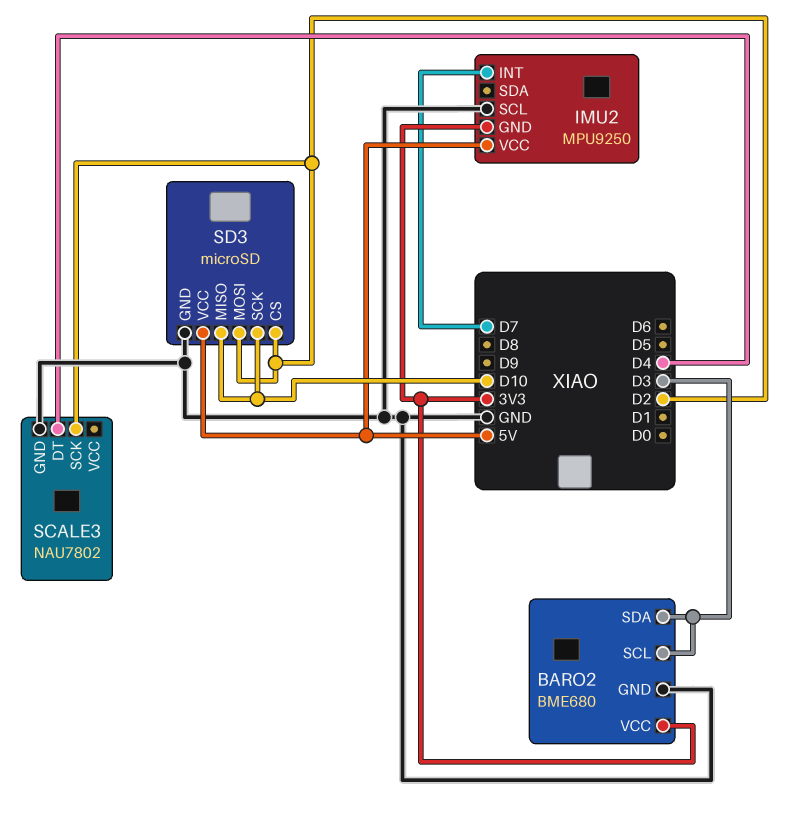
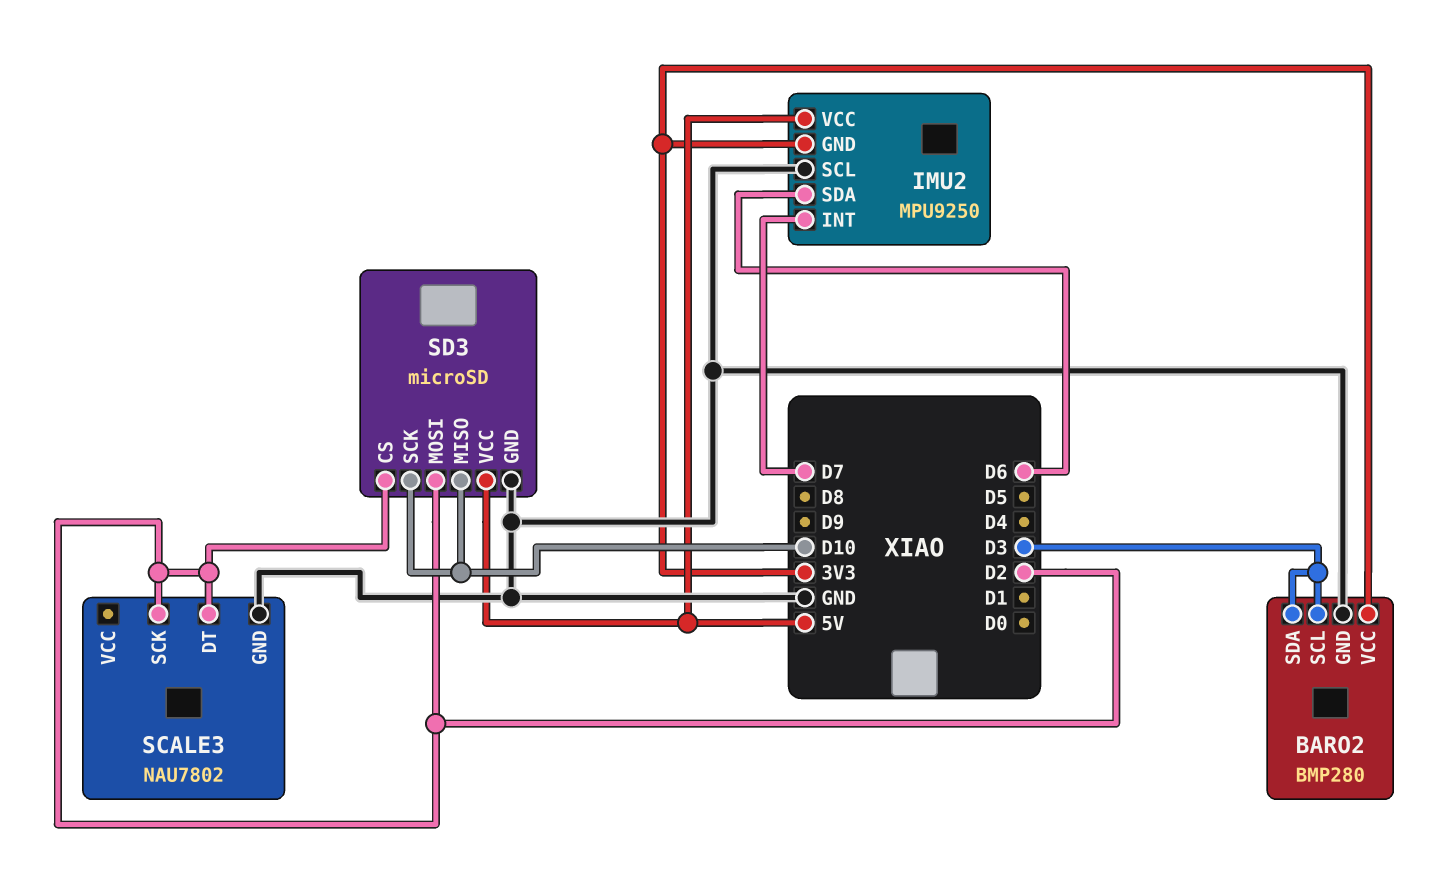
BARO2: BME680 -> BMP280
IMU2 pin SDA: none -> D6
SCALE3 pin DT: D4 -> D2

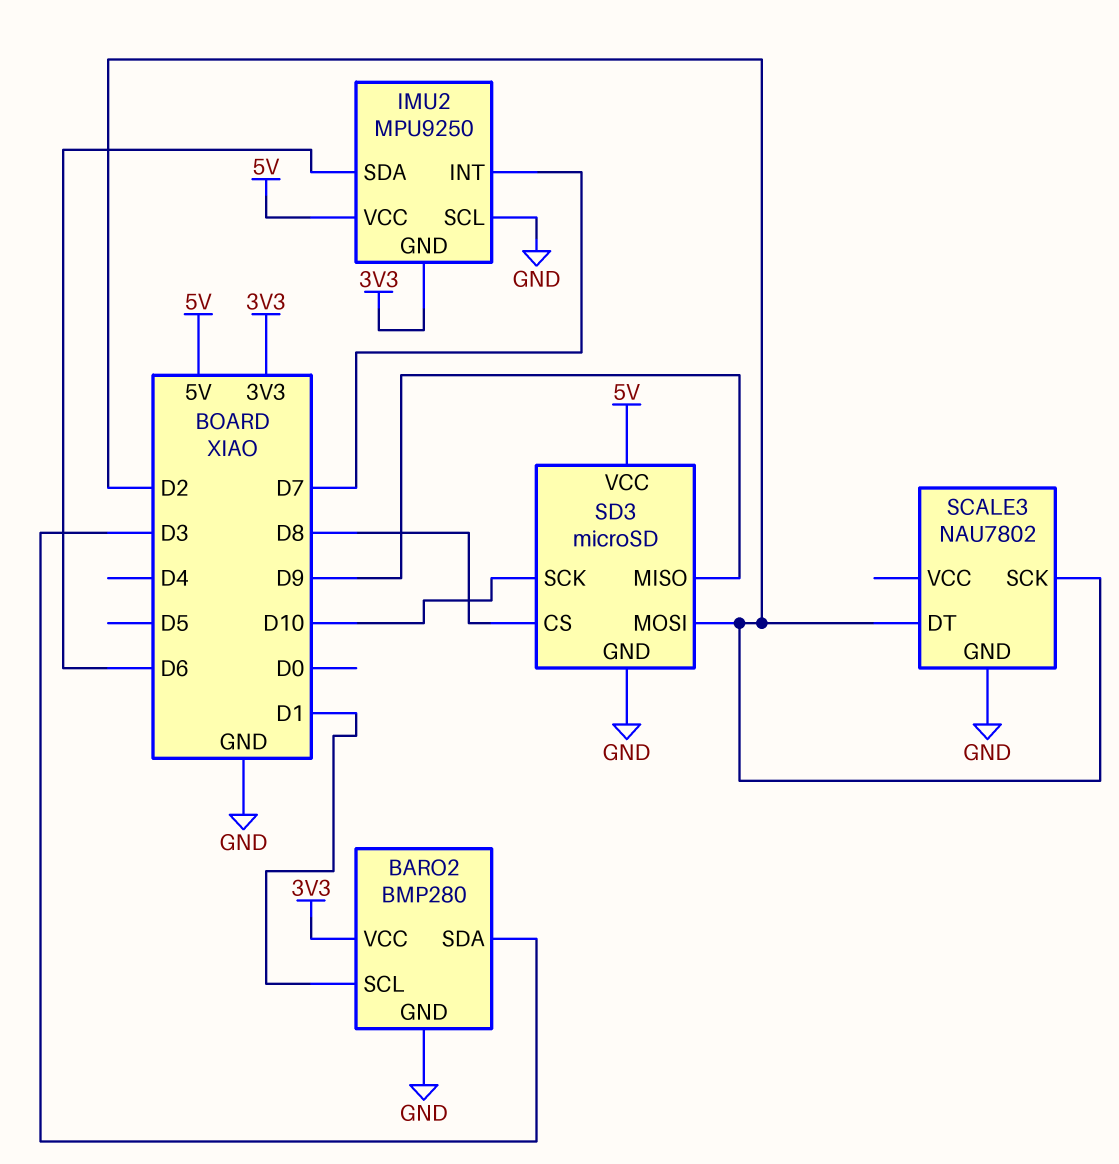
BARO2 pin SCL: D3 -> D1
SD3 pin CS: D2 -> D8
SD3 pin MISO: D10 -> D9

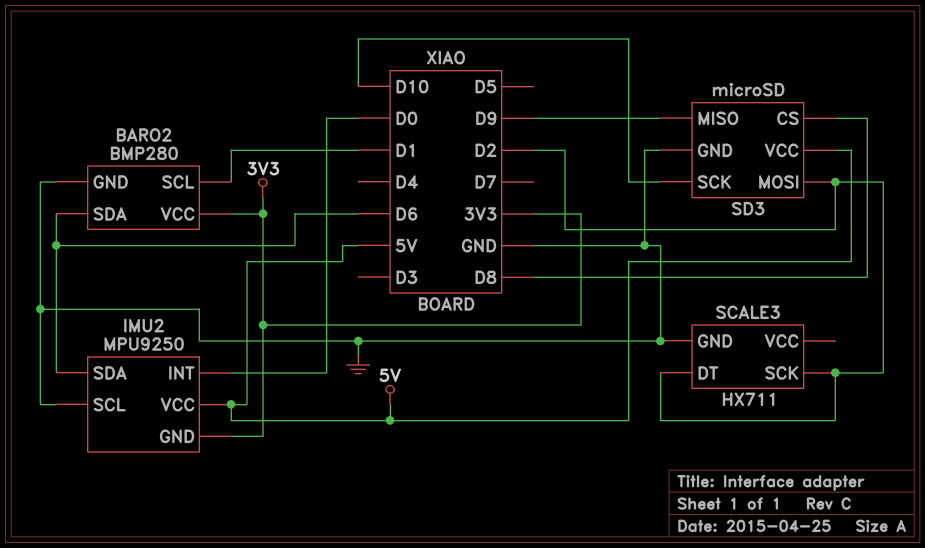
BARO2 pin SDA: D3 -> D6
IMU2 pin INT: D7 -> D0
SCALE3: NAU7802 -> HX711

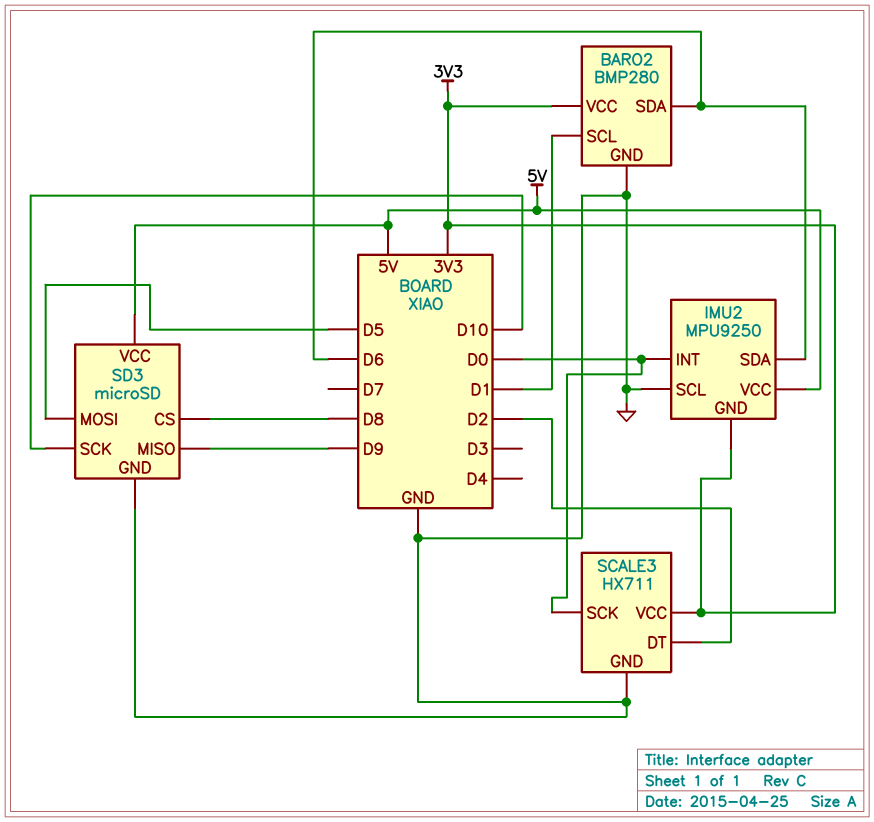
SCALE3 pin SCK: D2 -> D0
SCALE3 pin VCC: none -> 3V3
SD3 pin MOSI: D2 -> D5

